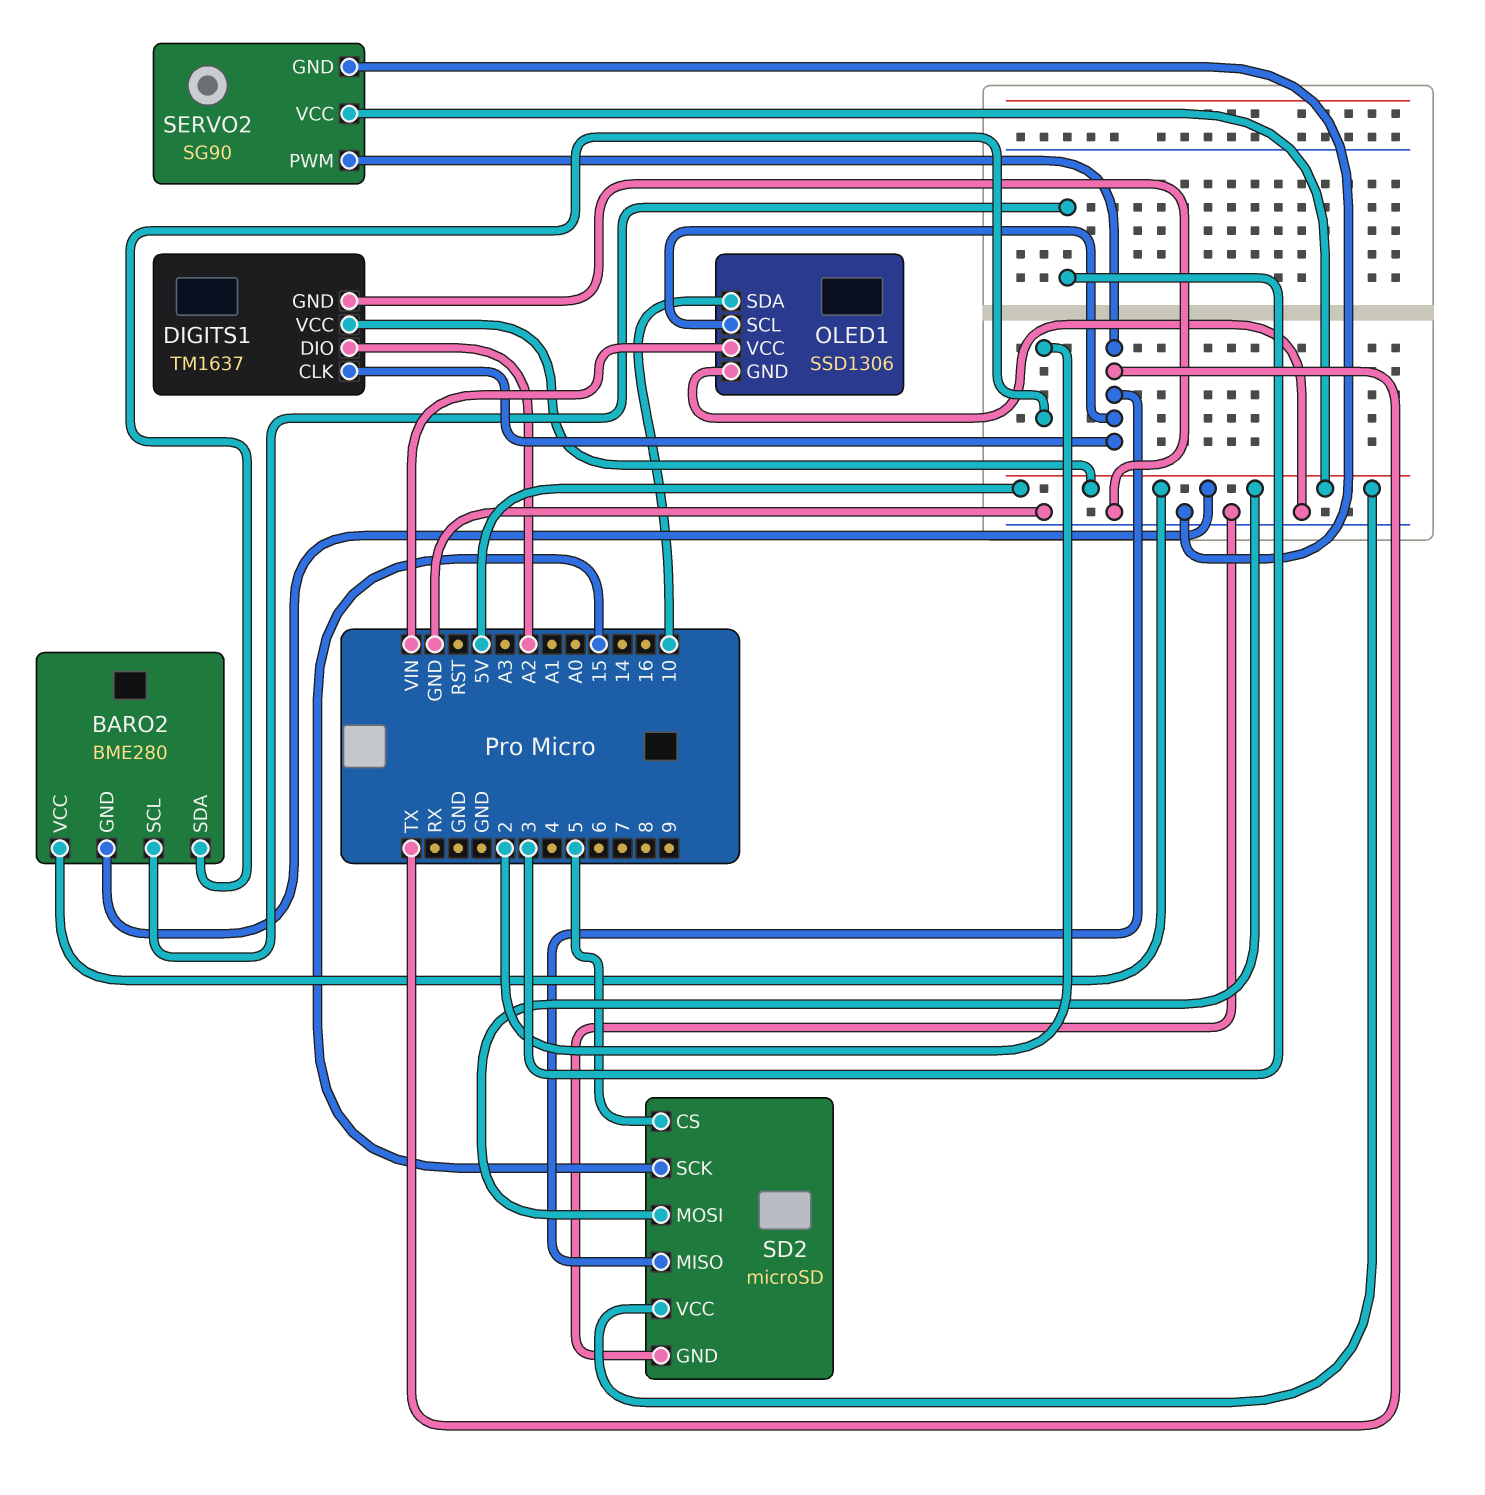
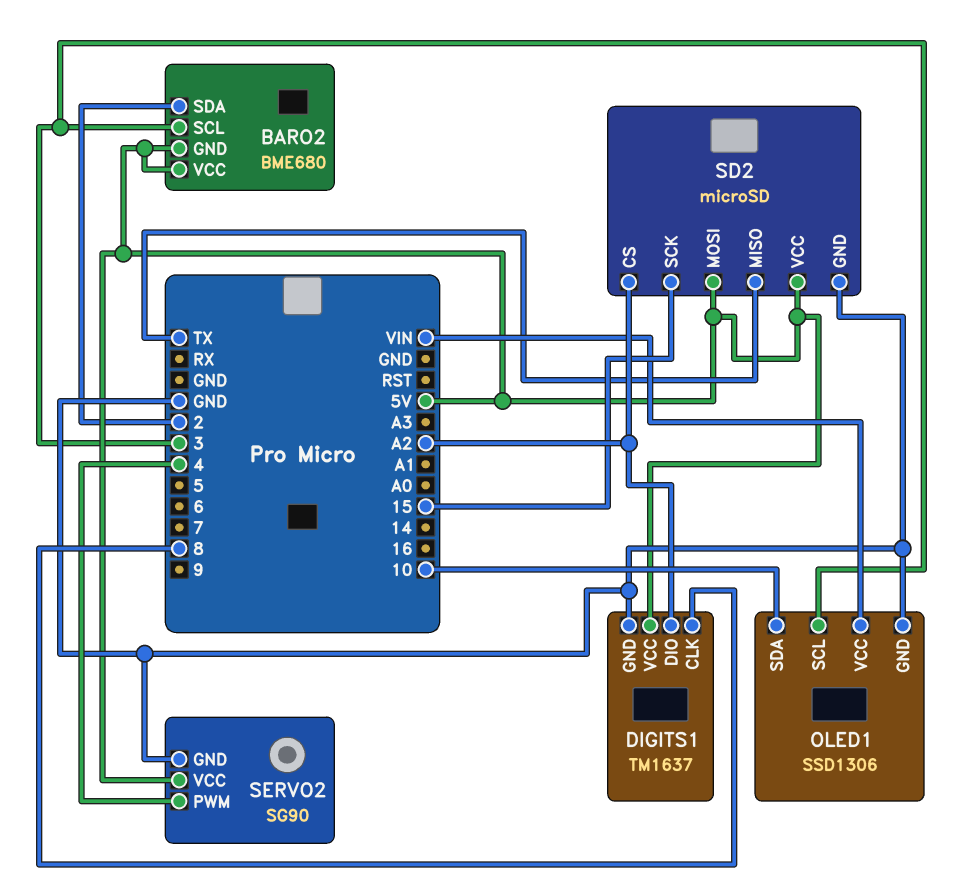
BARO2: BME280 -> BME680
DIGITS1 pin CLK: TX -> 8
OLED1 pin SCL: TX -> 3
SD2 pin CS: 5 -> A2
SERVO2 pin PWM: TX -> 4

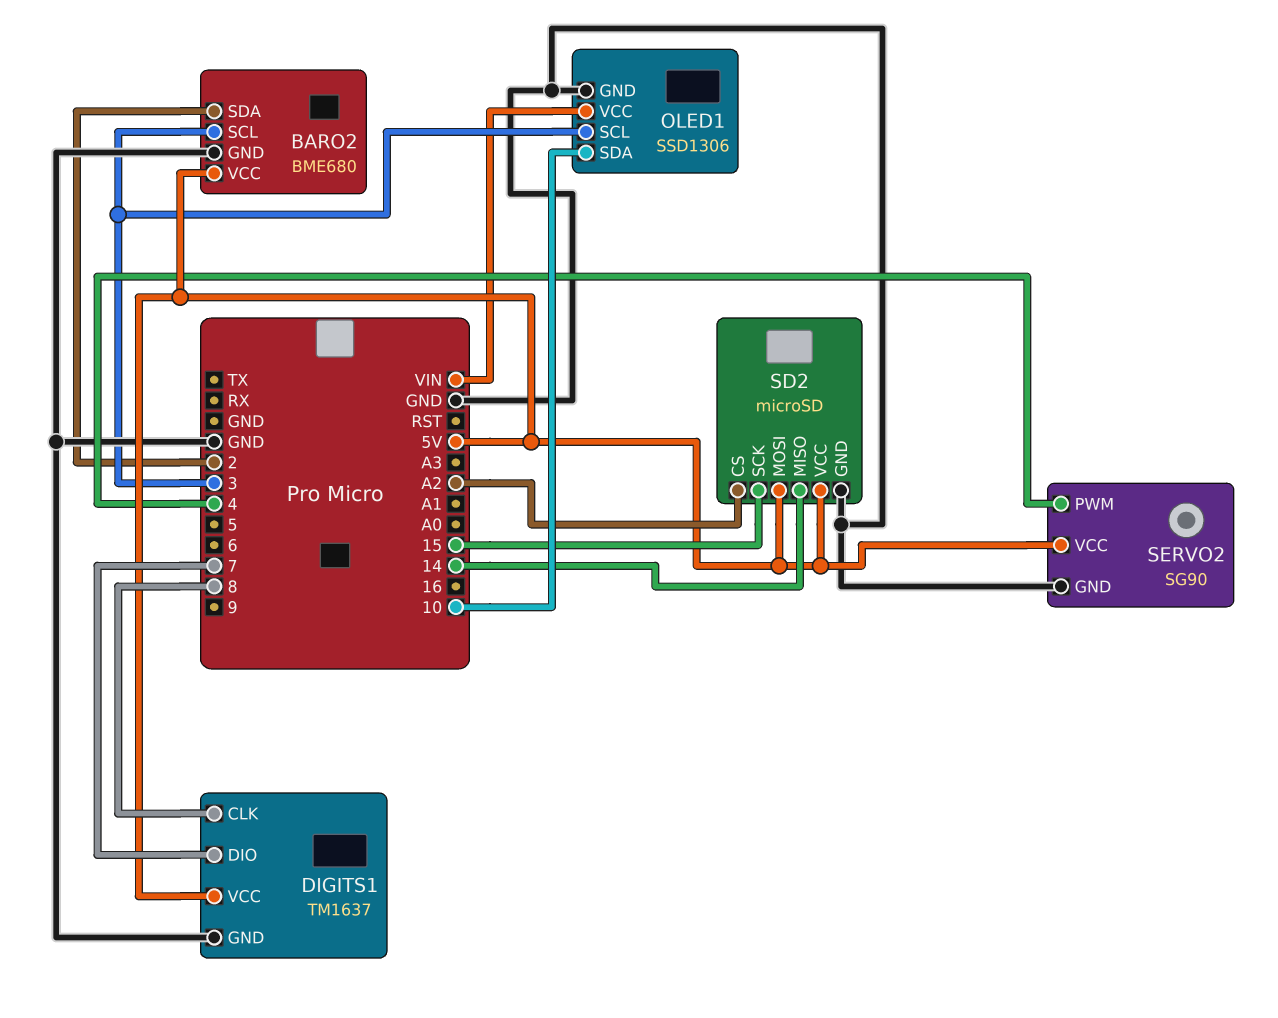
BARO2 pin GND: 5V -> GND
DIGITS1 pin DIO: A2 -> 7
SD2 pin MISO: TX -> 14

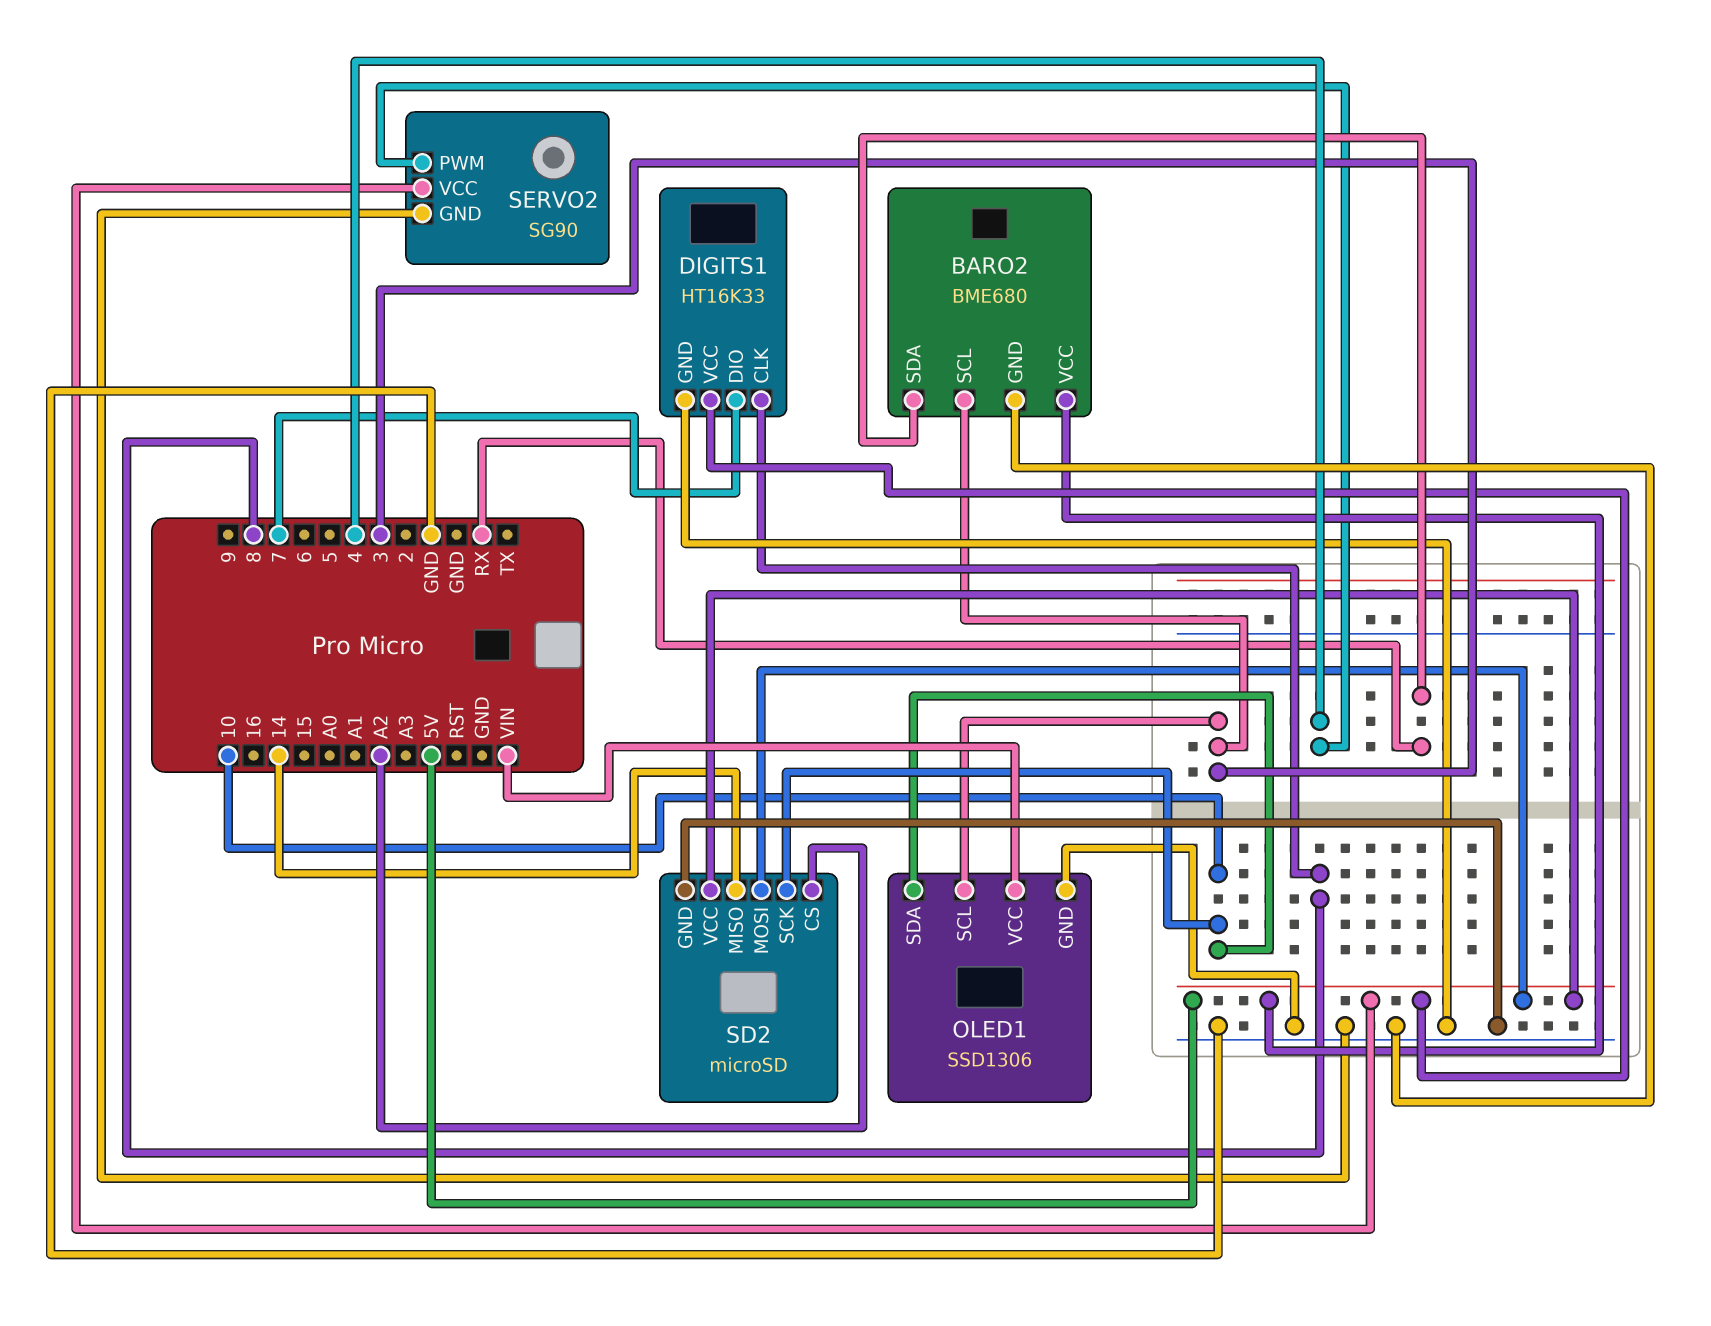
BARO2 pin SDA: 2 -> RX
DIGITS1: TM1637 -> HT16K33
SD2 pin SCK: 15 -> 10

